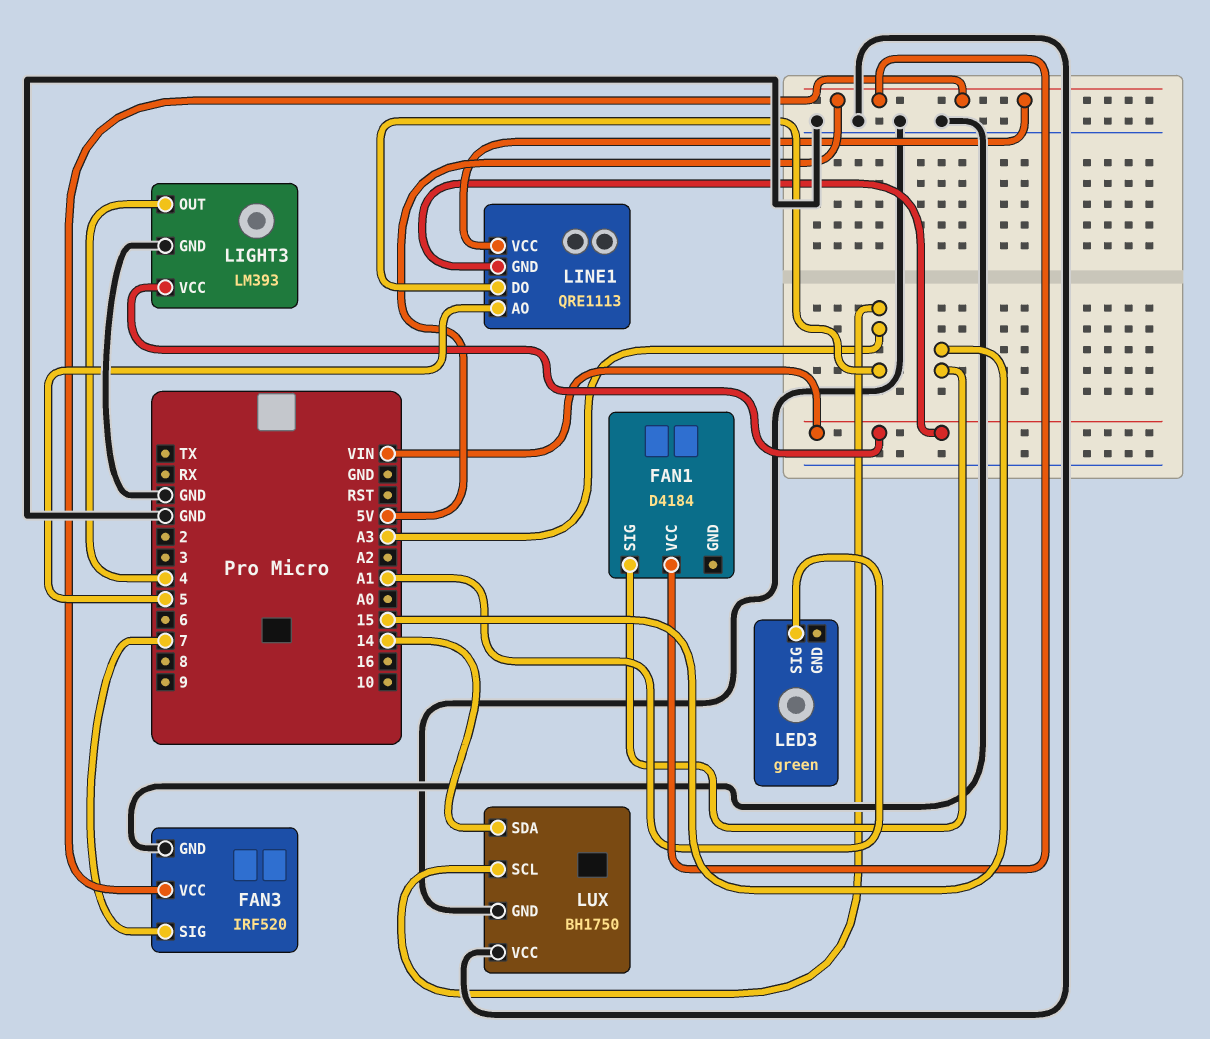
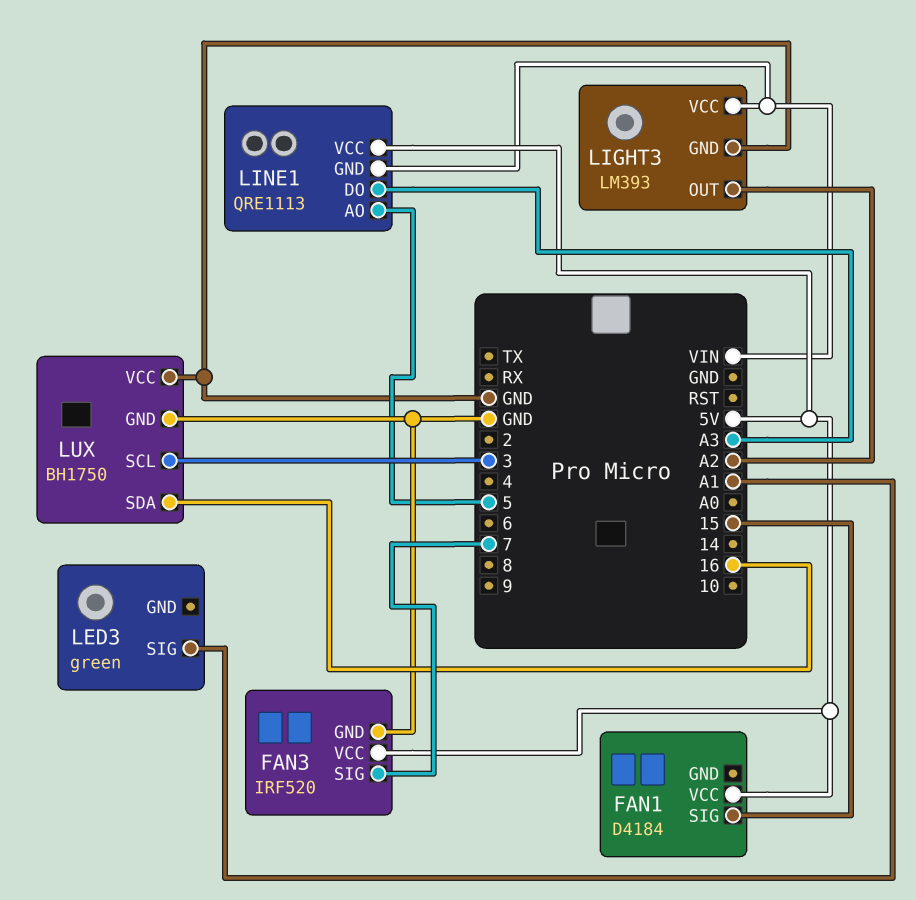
LIGHT3 pin OUT: 4 -> A2
LUX pin SCL: A3 -> 3
LUX pin SDA: 14 -> 16

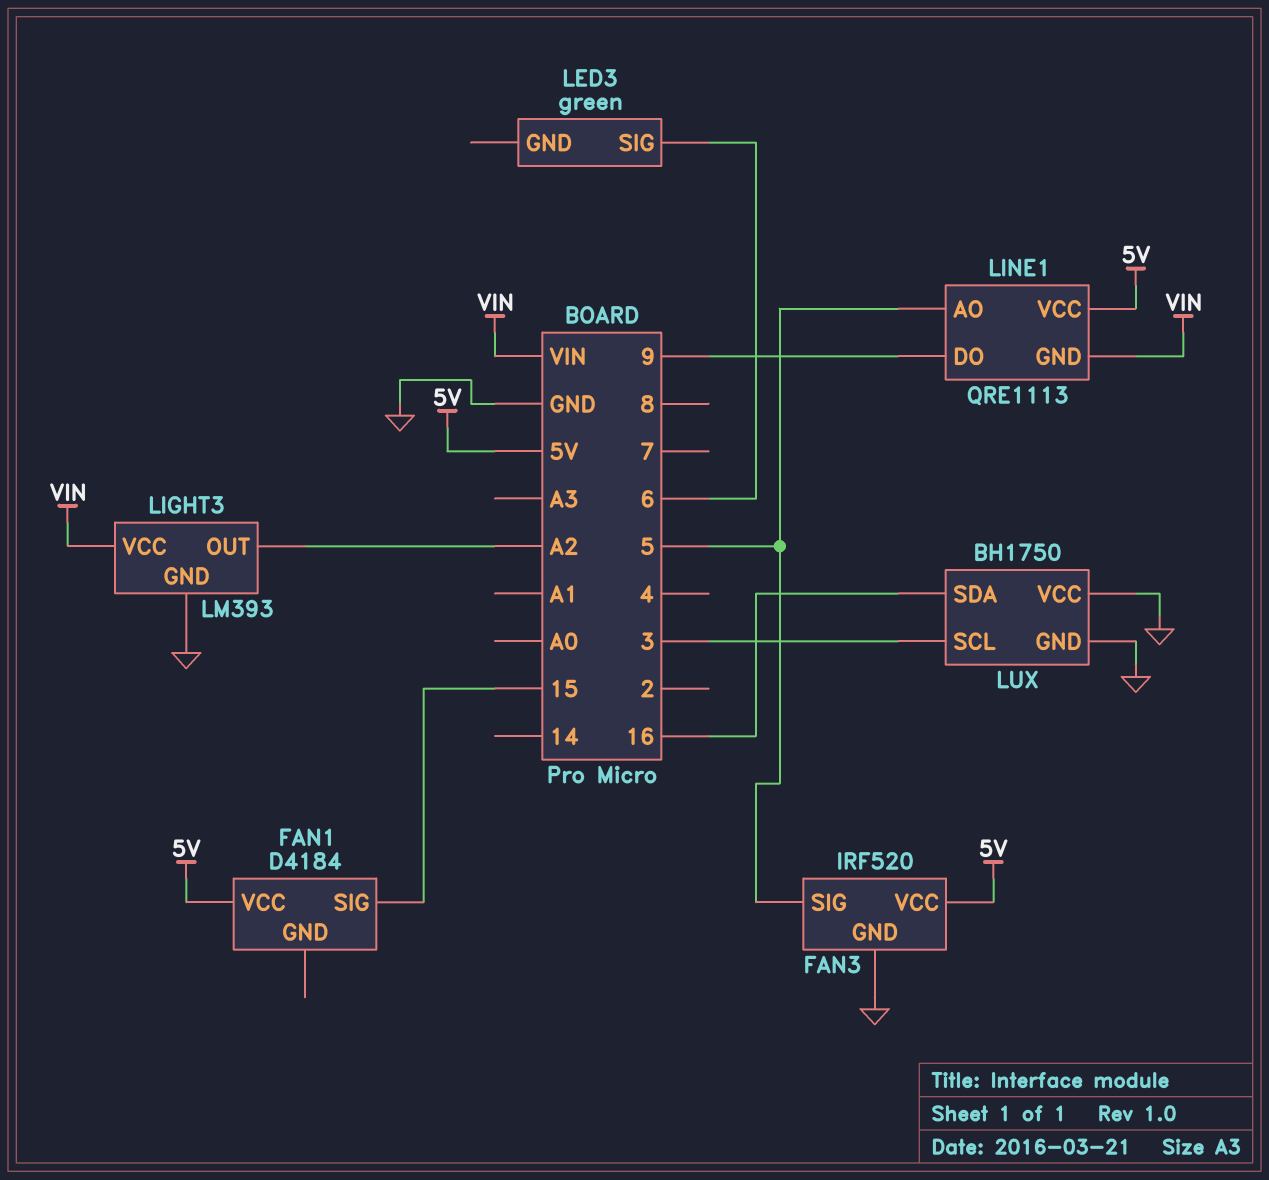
FAN3 pin SIG: 7 -> 5
LED3 pin SIG: A1 -> 6
LINE1 pin DO: A3 -> 9

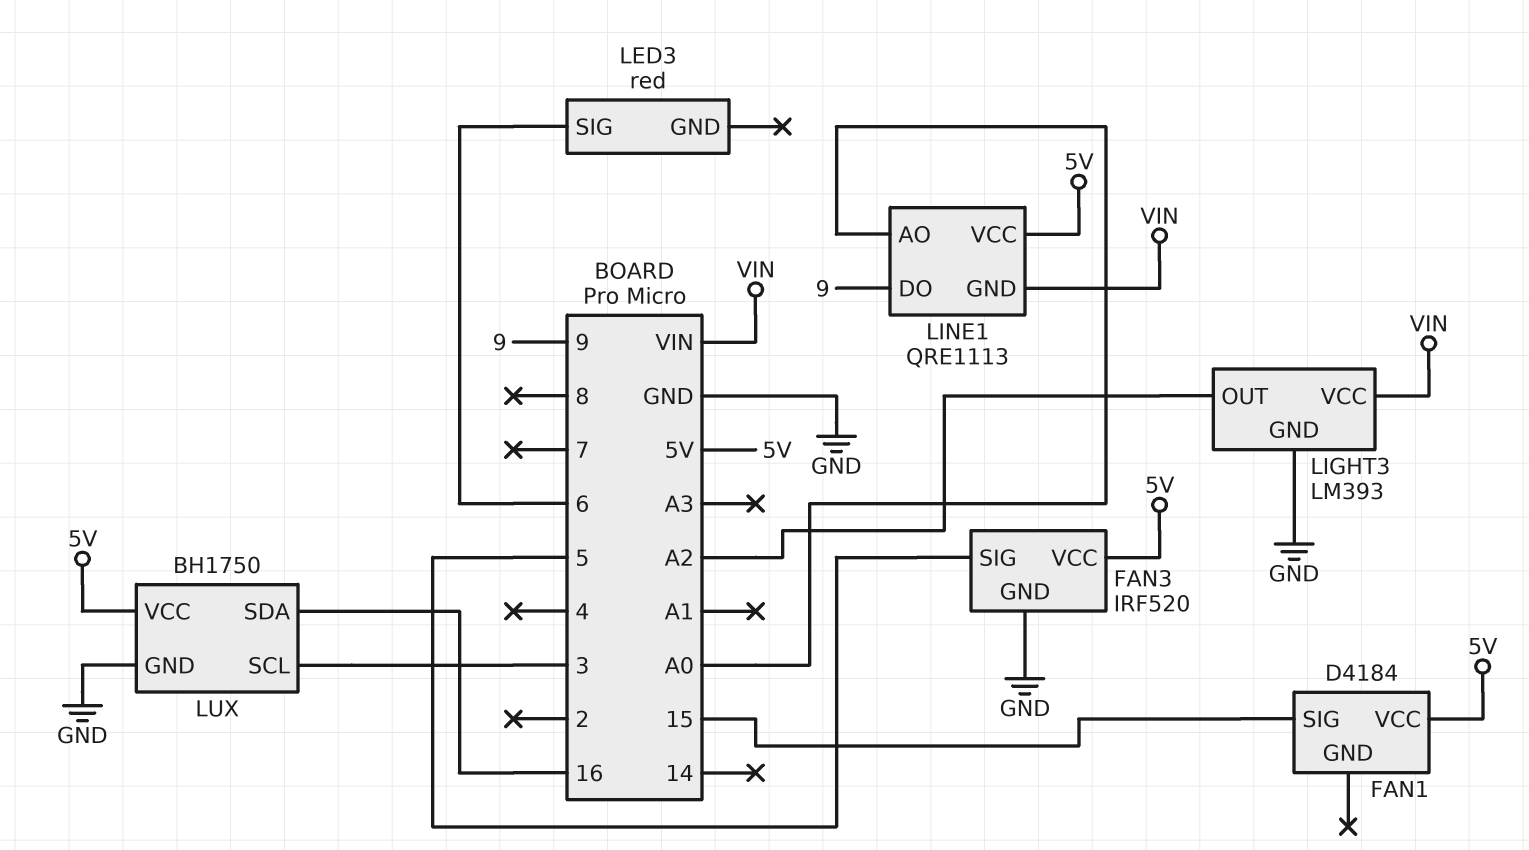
LED3: green -> red
LINE1 pin AO: 5 -> A0
LUX pin VCC: GND -> 5V

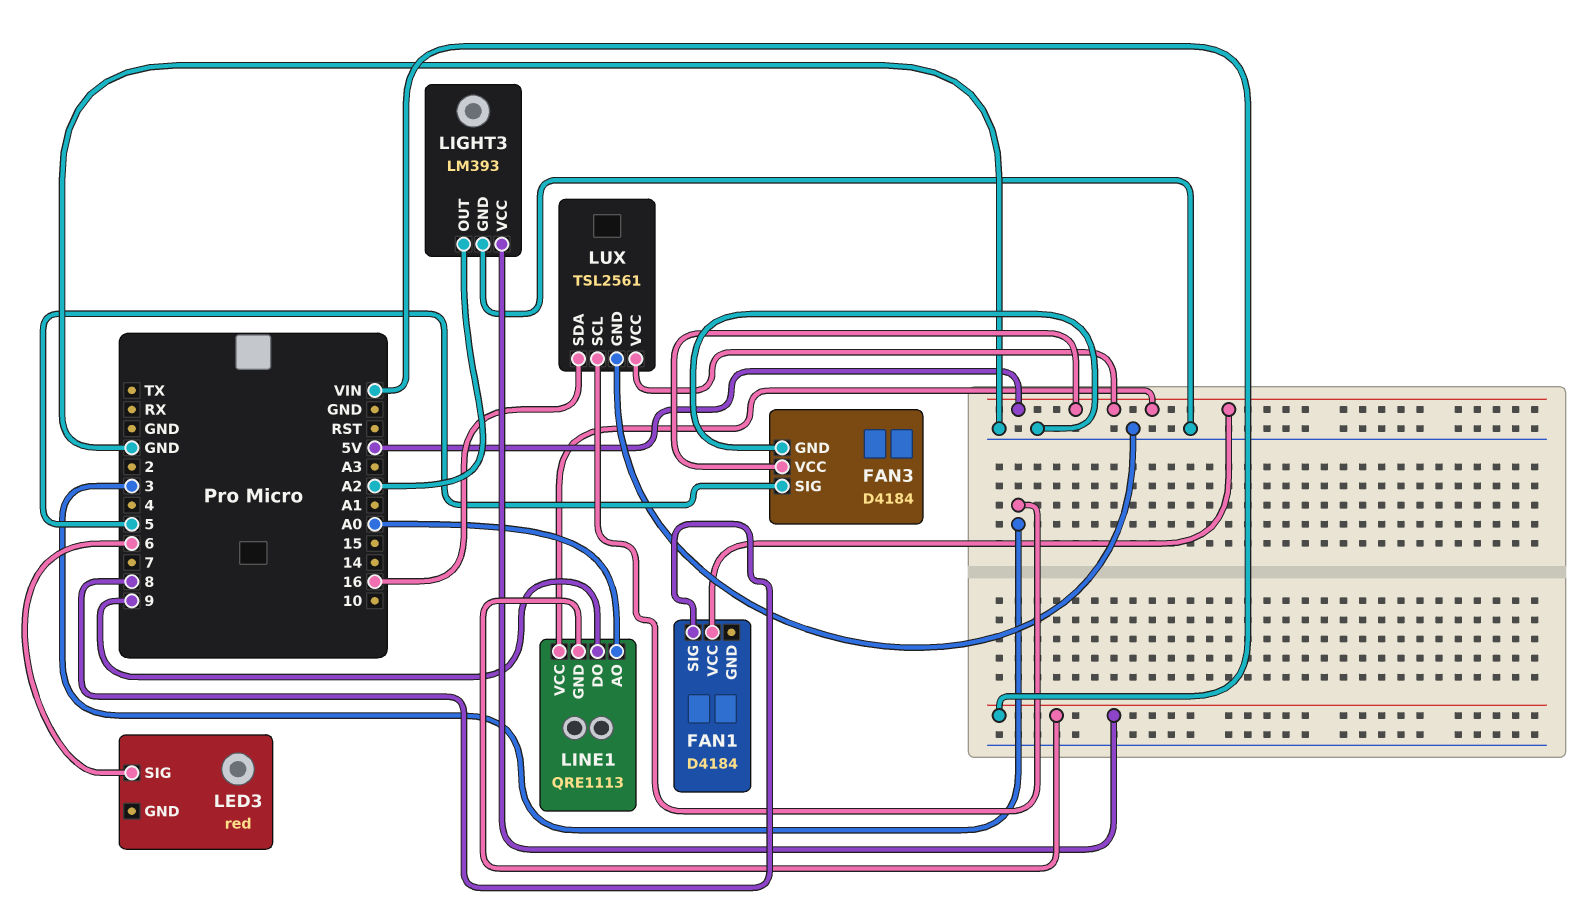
FAN1 pin SIG: 15 -> 8
FAN3: IRF520 -> D4184
LUX: BH1750 -> TSL2561

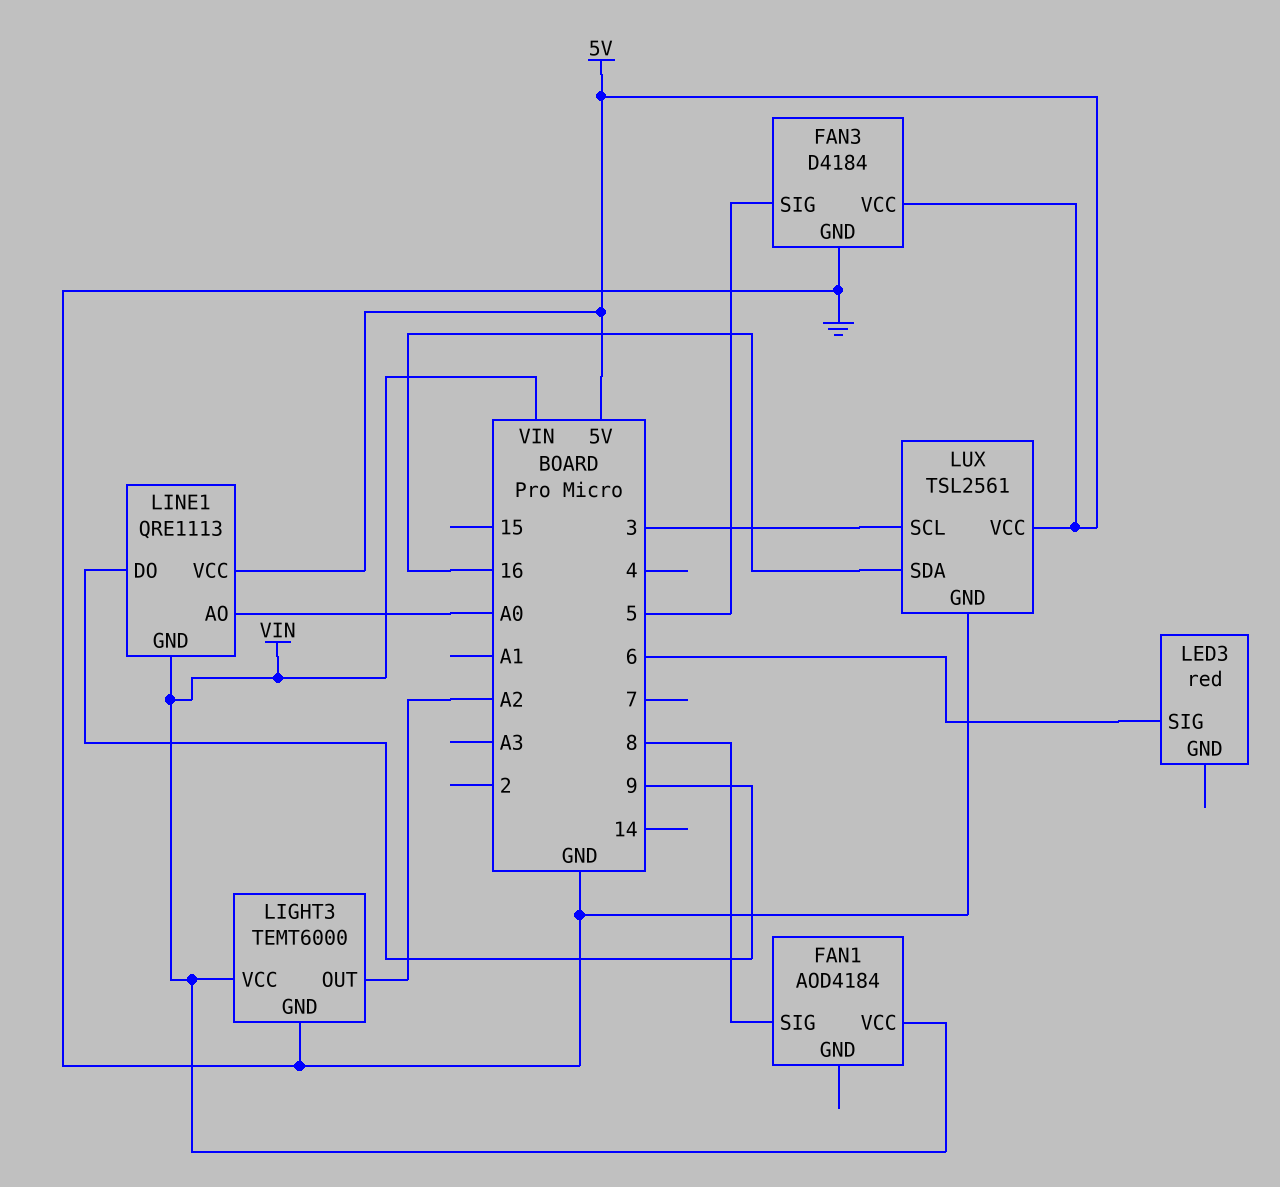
FAN1: D4184 -> AOD4184
FAN1 pin VCC: 5V -> VIN
LIGHT3: LM393 -> TEMT6000

